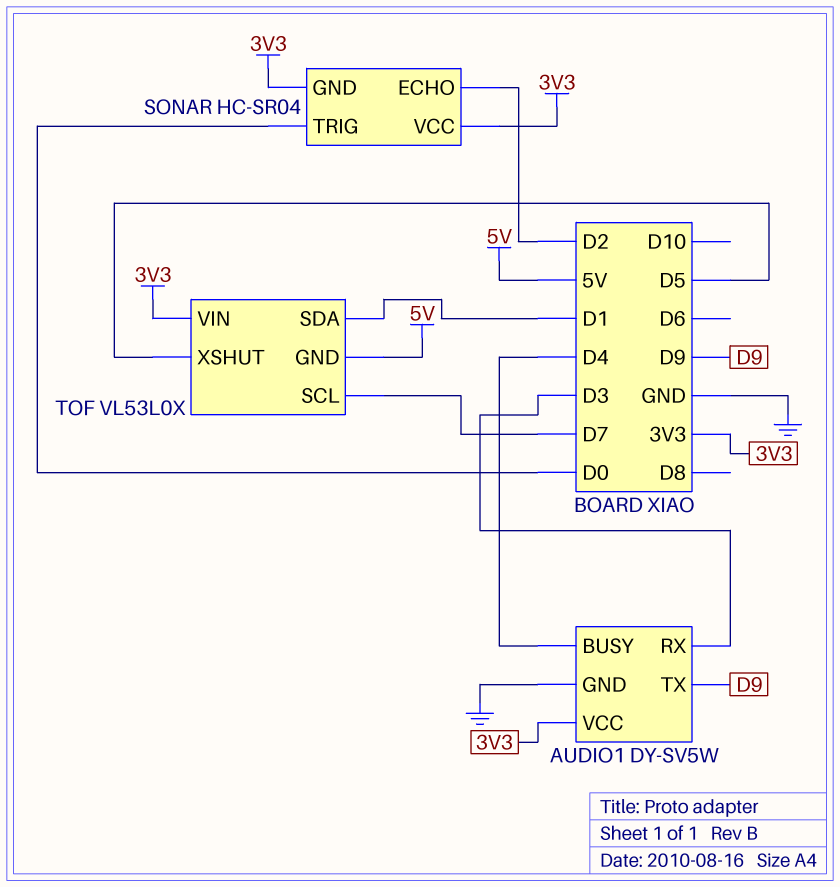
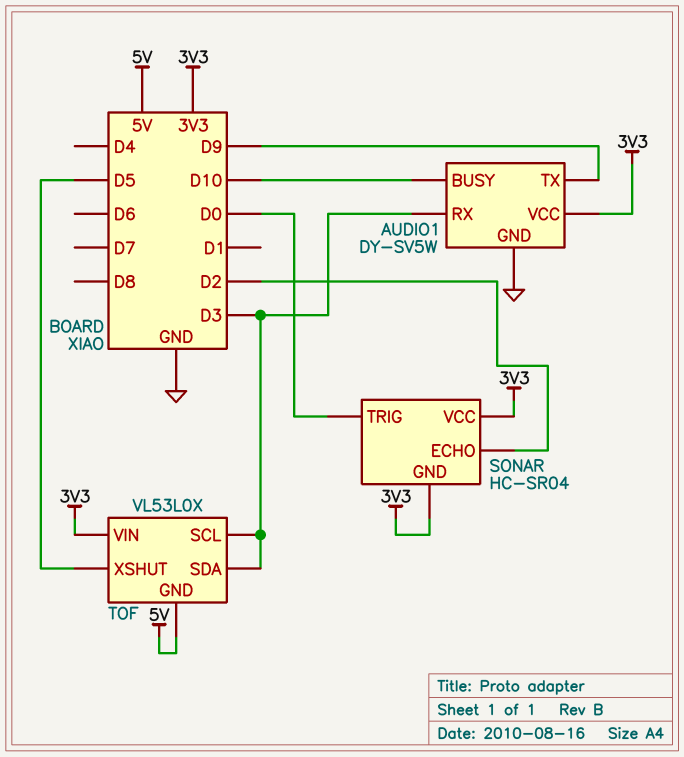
AUDIO1 pin BUSY: D4 -> D10
TOF pin SCL: D7 -> D3
TOF pin SDA: D1 -> D3

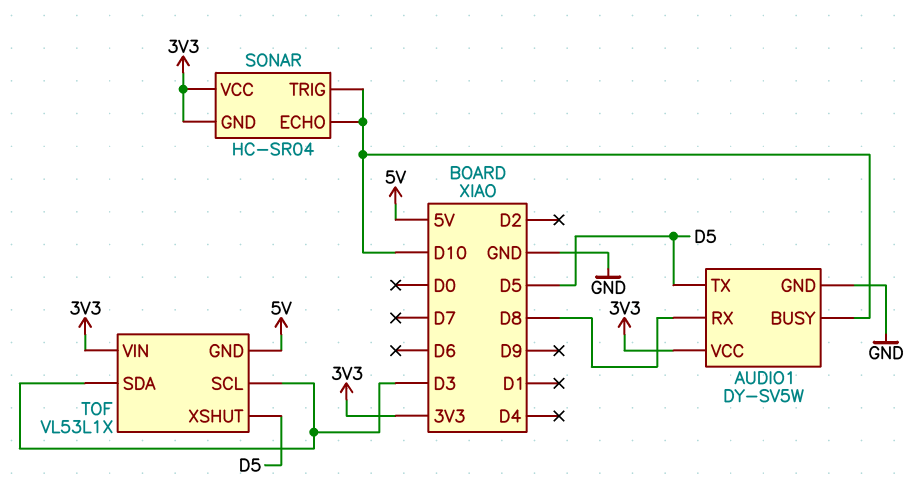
AUDIO1 pin RX: D3 -> D8
AUDIO1 pin TX: D9 -> D5
SONAR pin ECHO: D2 -> D10
SONAR pin TRIG: D0 -> D10
TOF: VL53L0X -> VL53L1X

